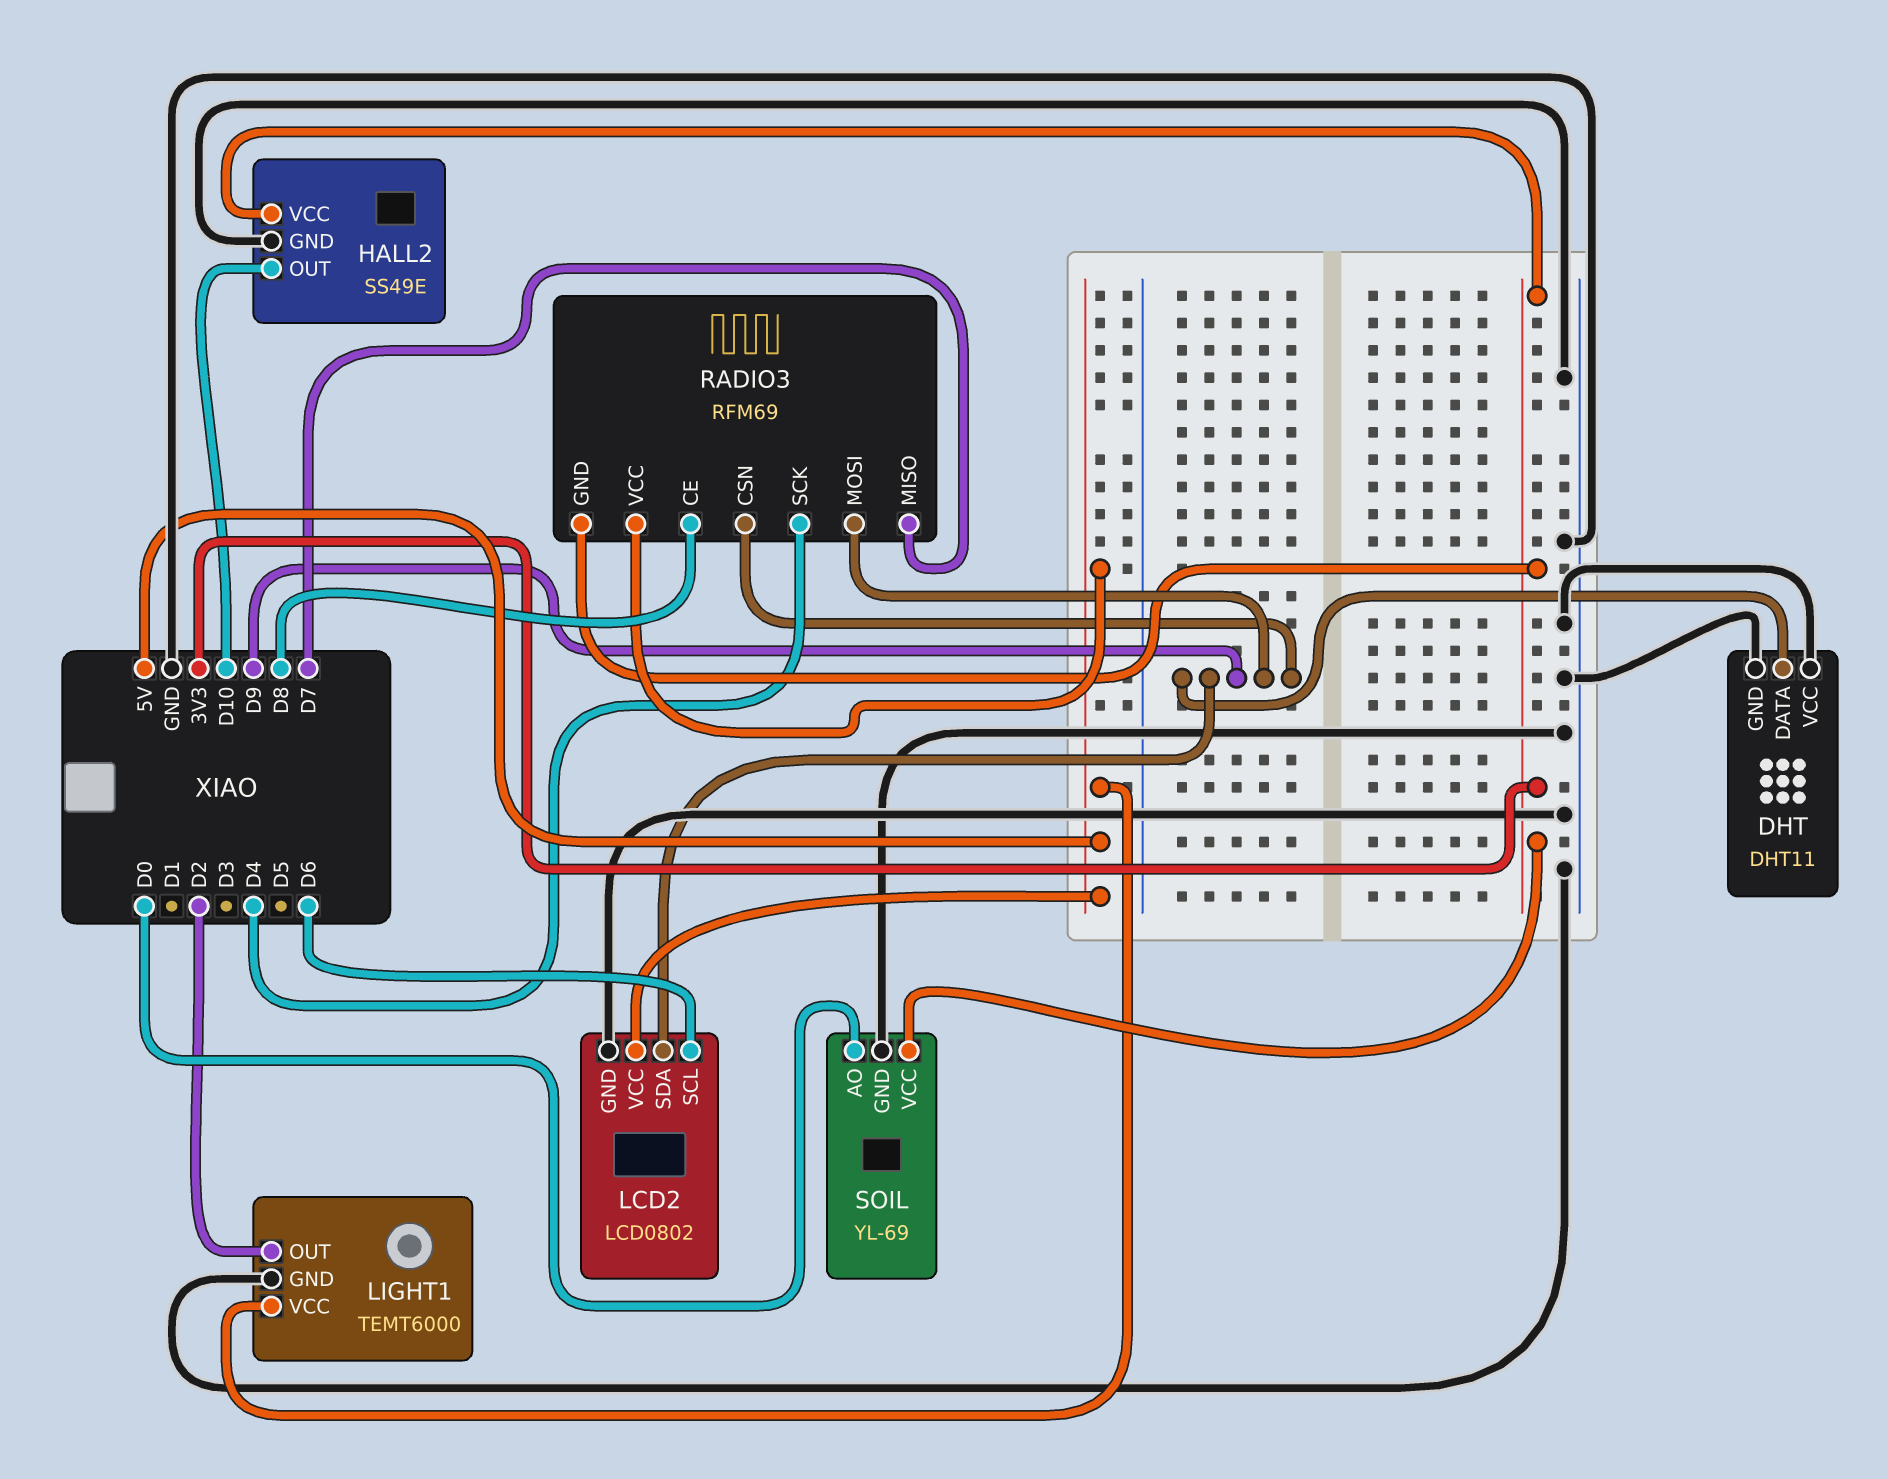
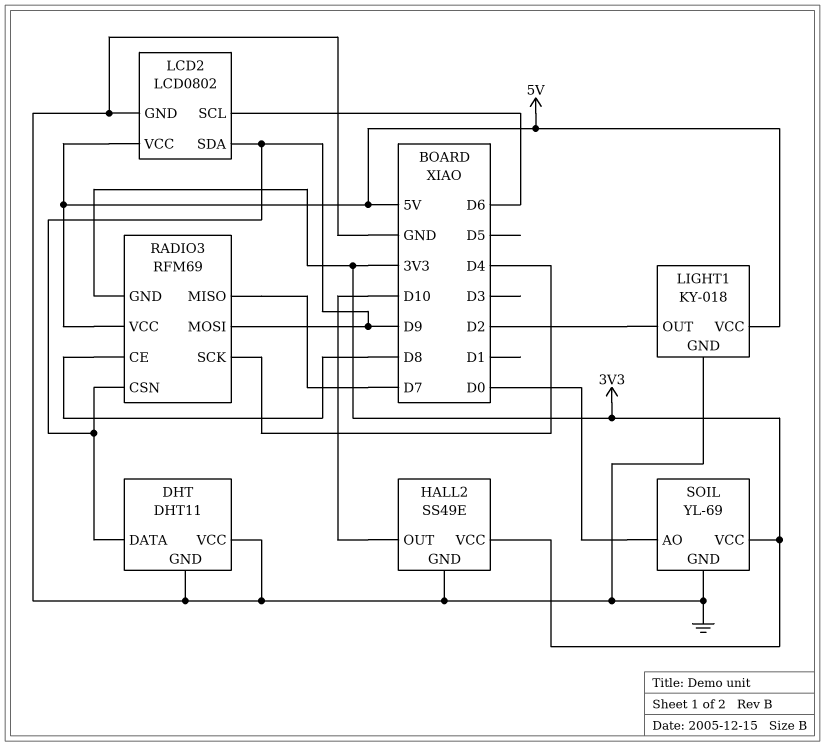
LIGHT1: TEMT6000 -> KY-018

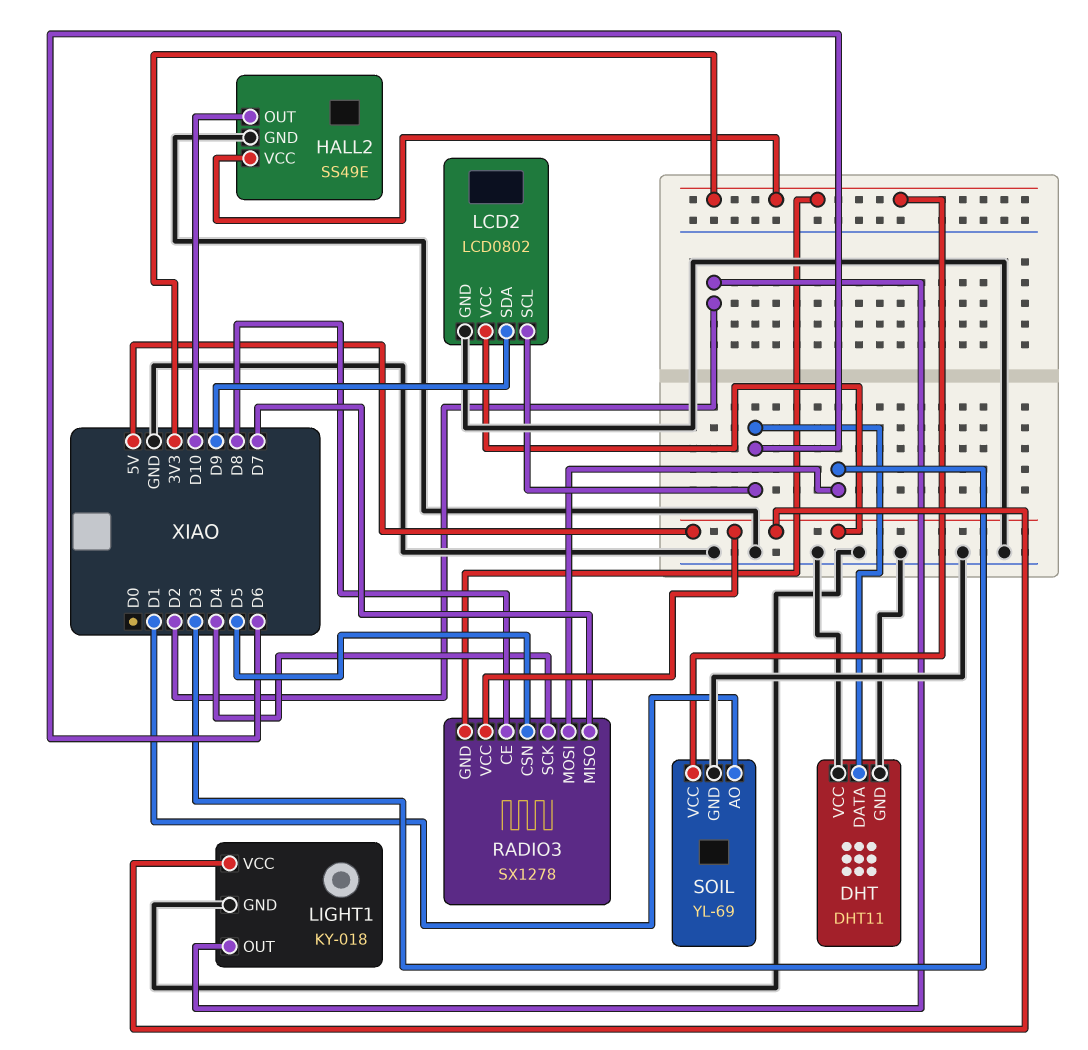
DHT pin DATA: D9 -> D6
RADIO3: RFM69 -> SX1278
RADIO3 pin CSN: D9 -> D5
RADIO3 pin MOSI: D9 -> D3
SOIL pin AO: D0 -> D1

